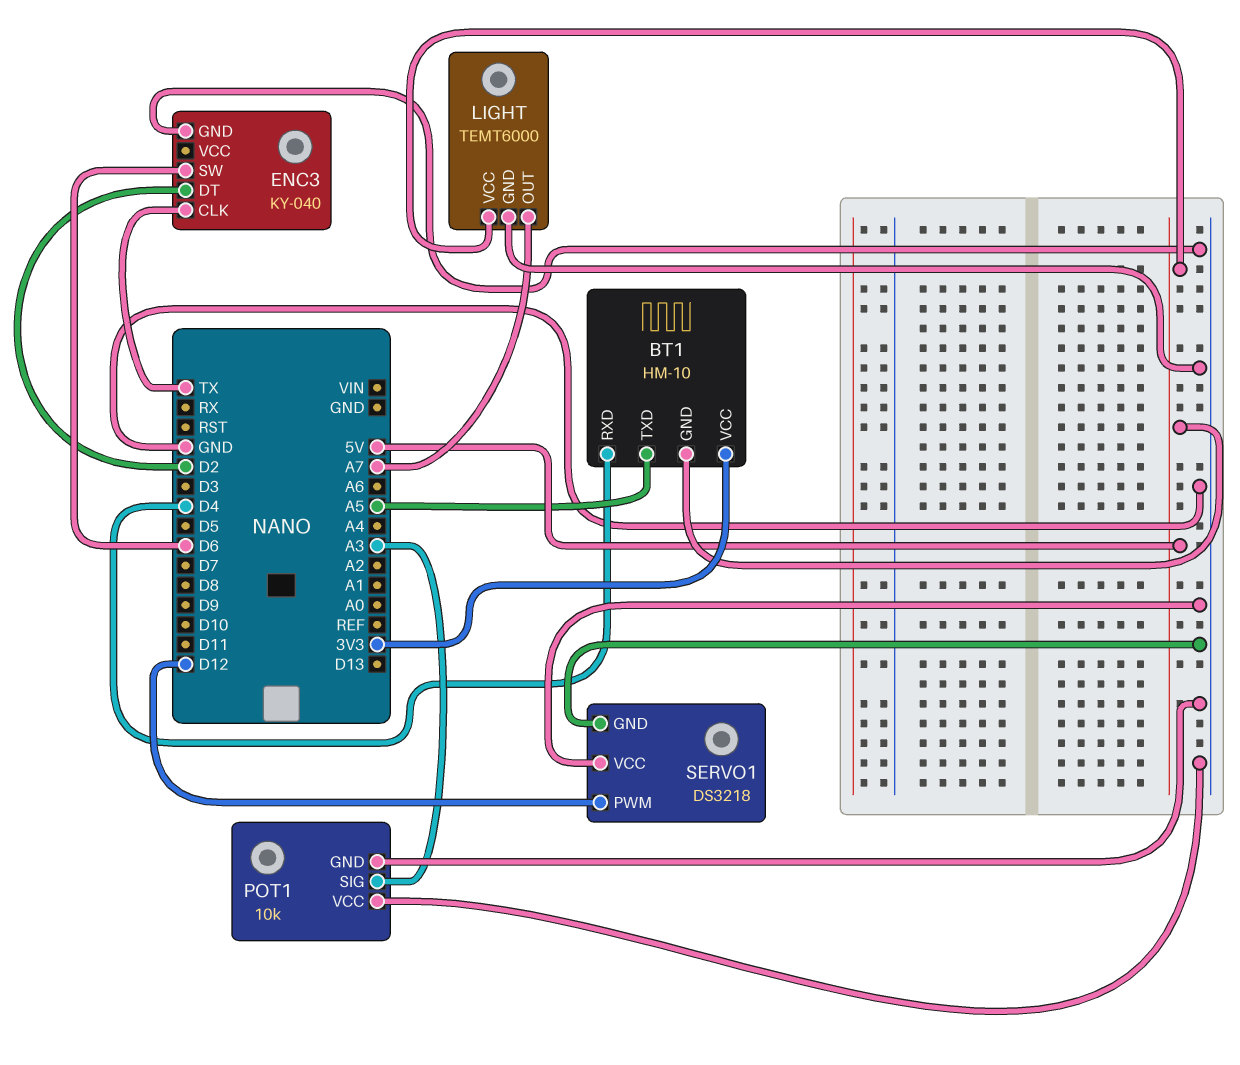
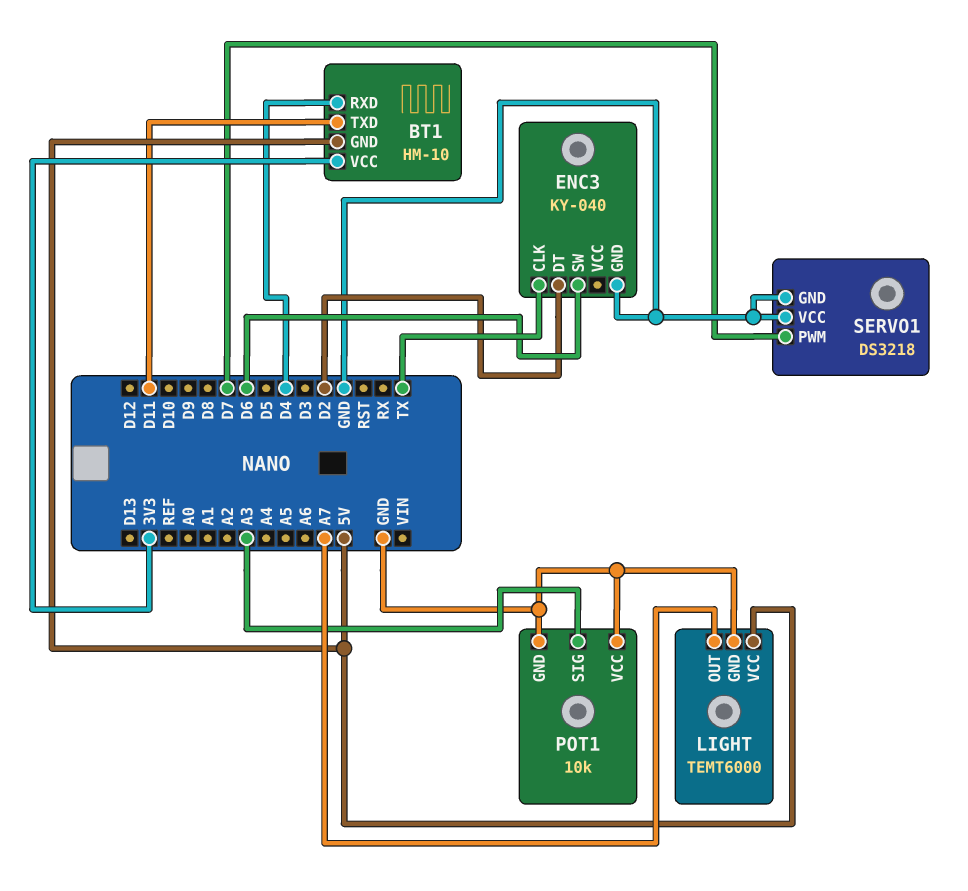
BT1 pin TXD: A5 -> D11
SERVO1 pin PWM: D12 -> D7

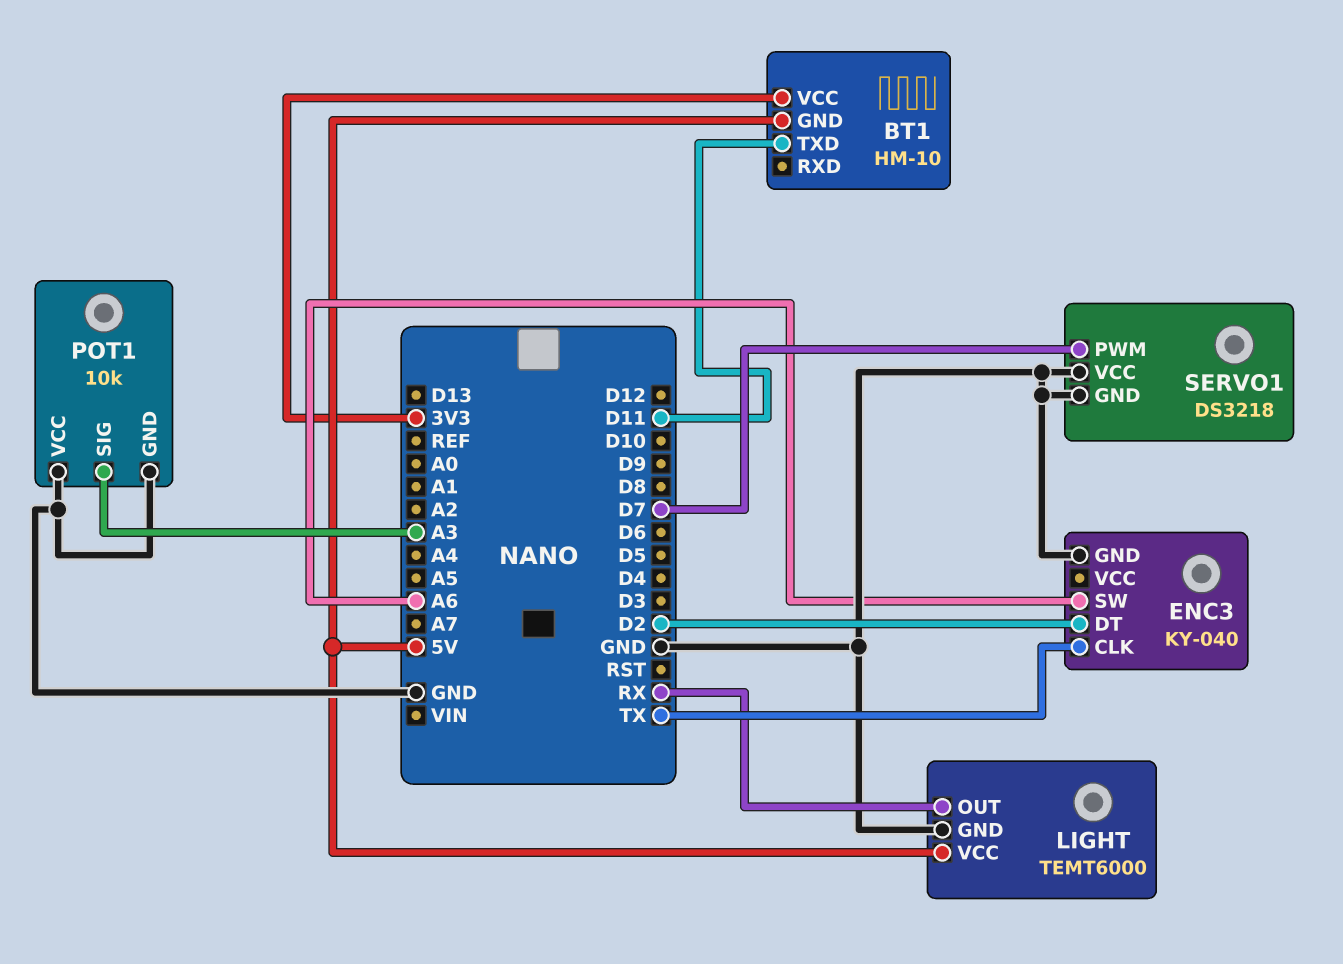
BT1 pin RXD: D4 -> none
ENC3 pin SW: D6 -> A6
LIGHT pin OUT: A7 -> RX

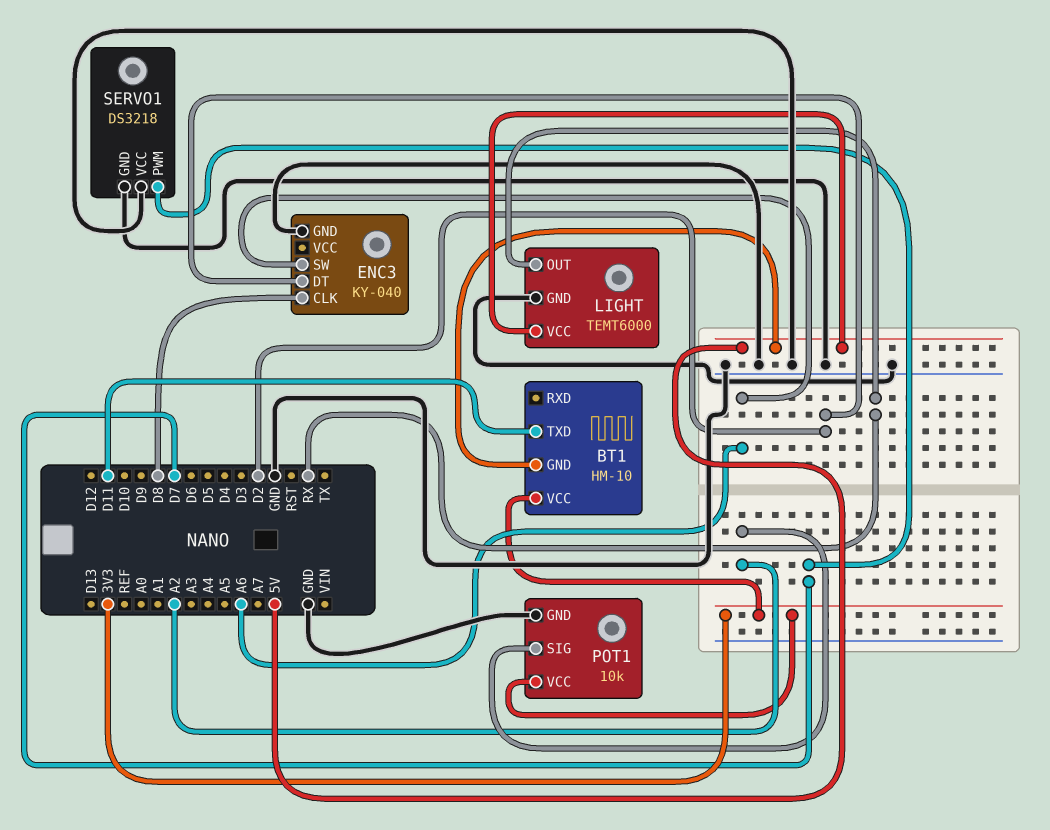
ENC3 pin CLK: TX -> D8
POT1 pin SIG: A3 -> A2
POT1 pin VCC: GND -> 3V3

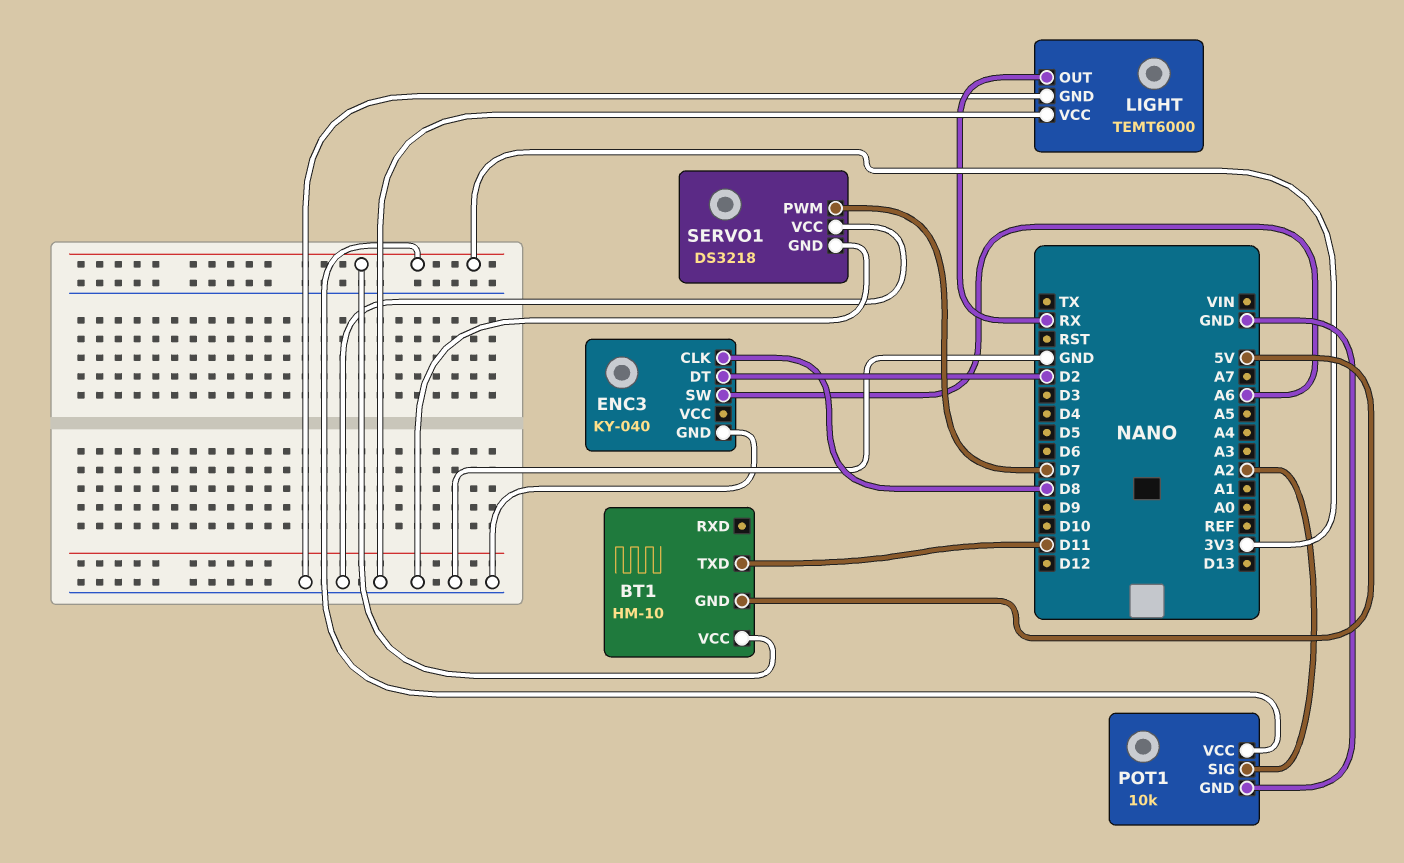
LIGHT pin VCC: 5V -> GND

